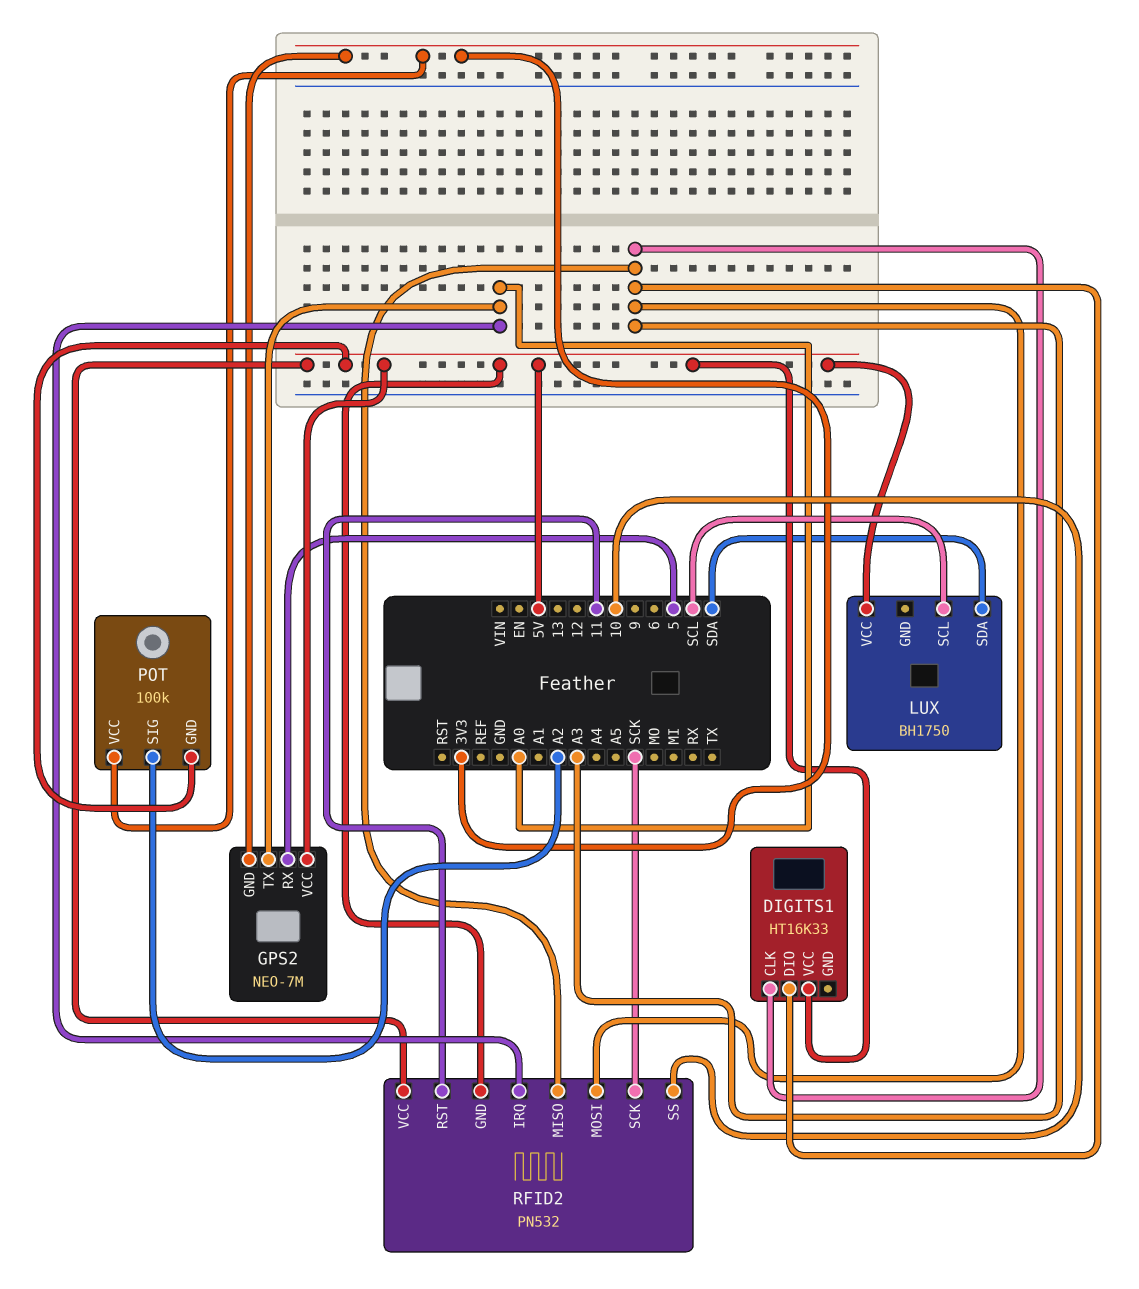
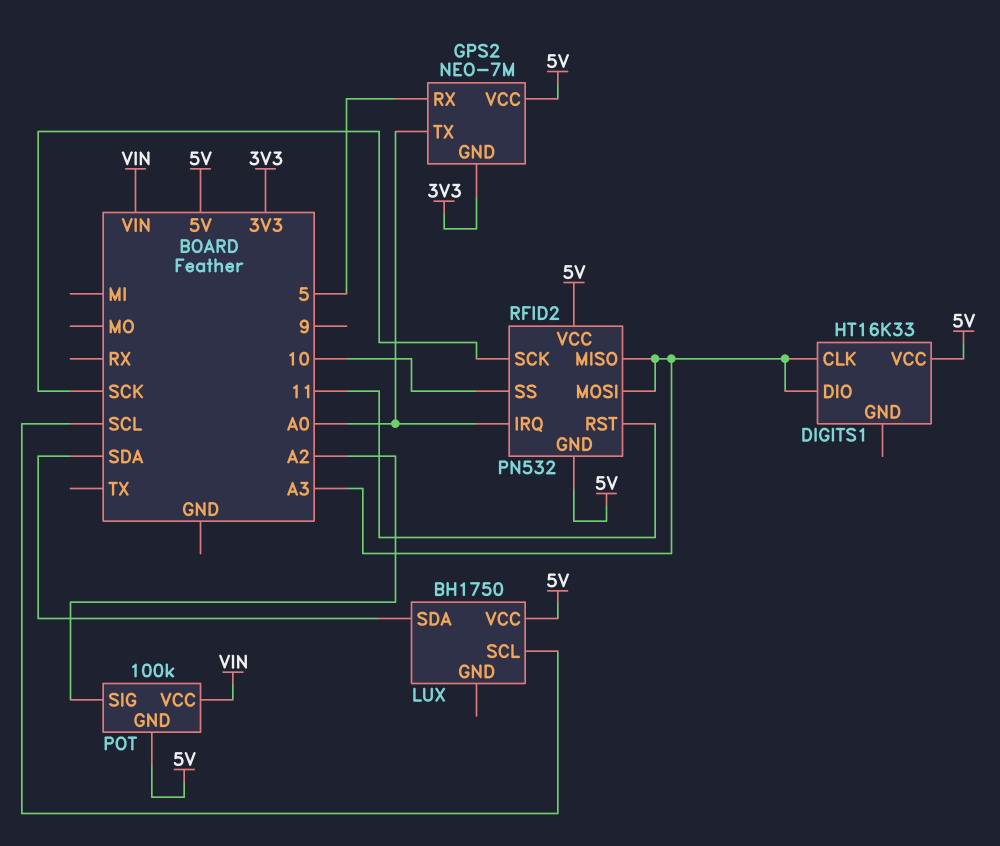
POT pin VCC: 3V3 -> VIN

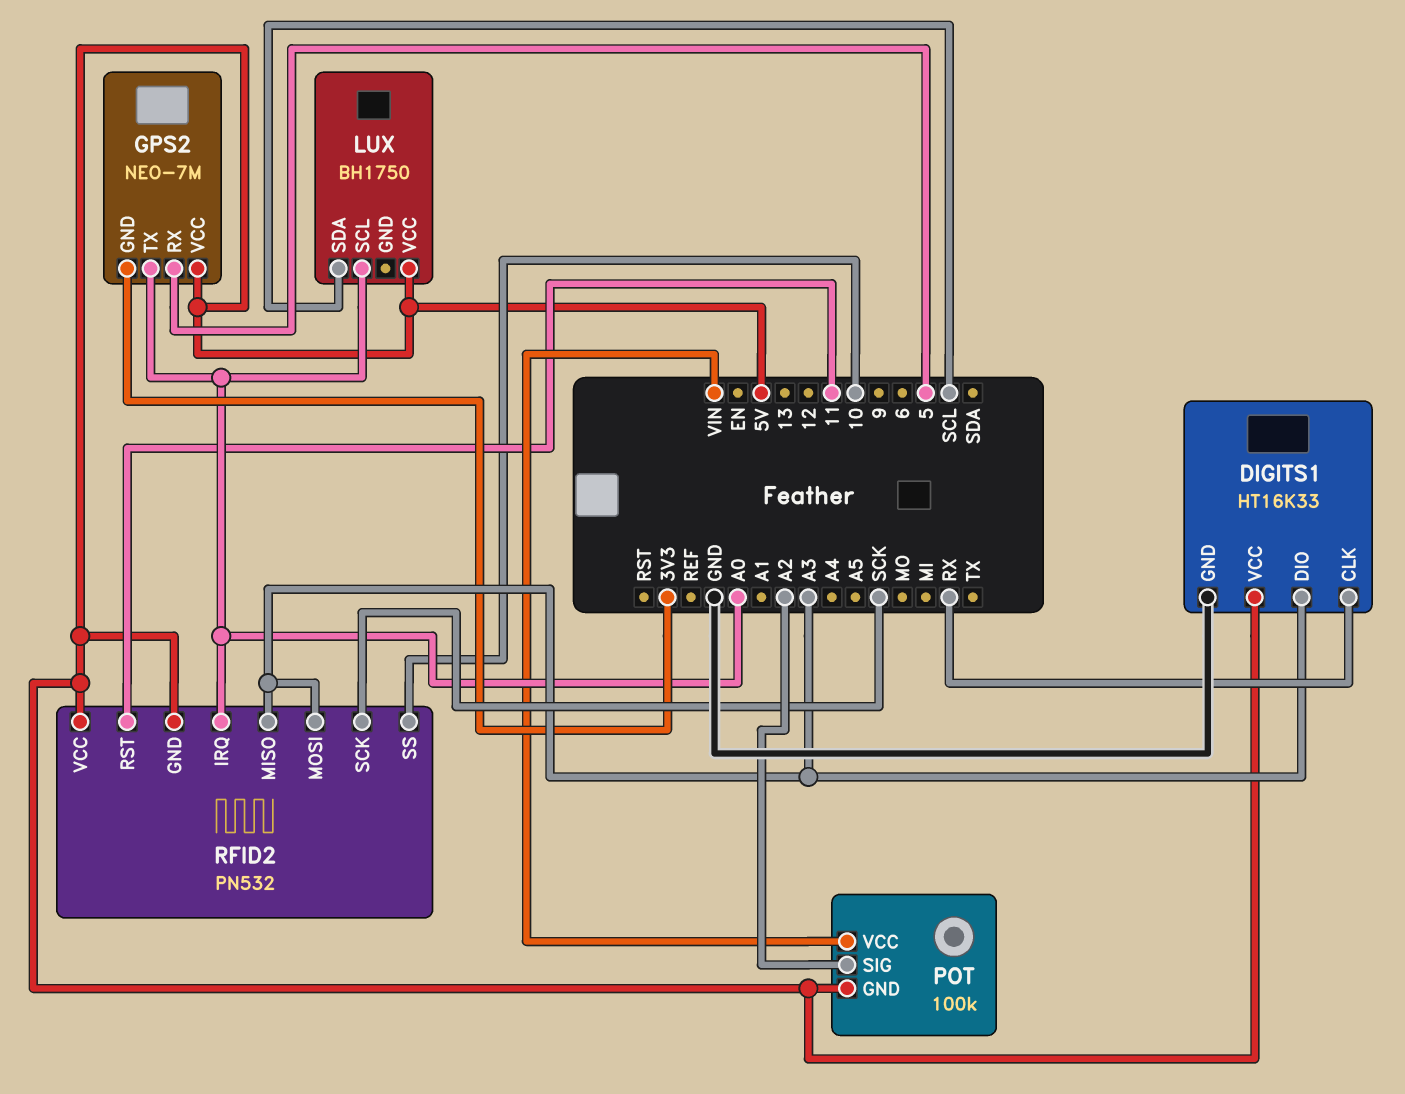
DIGITS1 pin CLK: A3 -> RX
DIGITS1 pin GND: none -> GND
LUX pin SCL: SCL -> A0
LUX pin SDA: SDA -> SCL

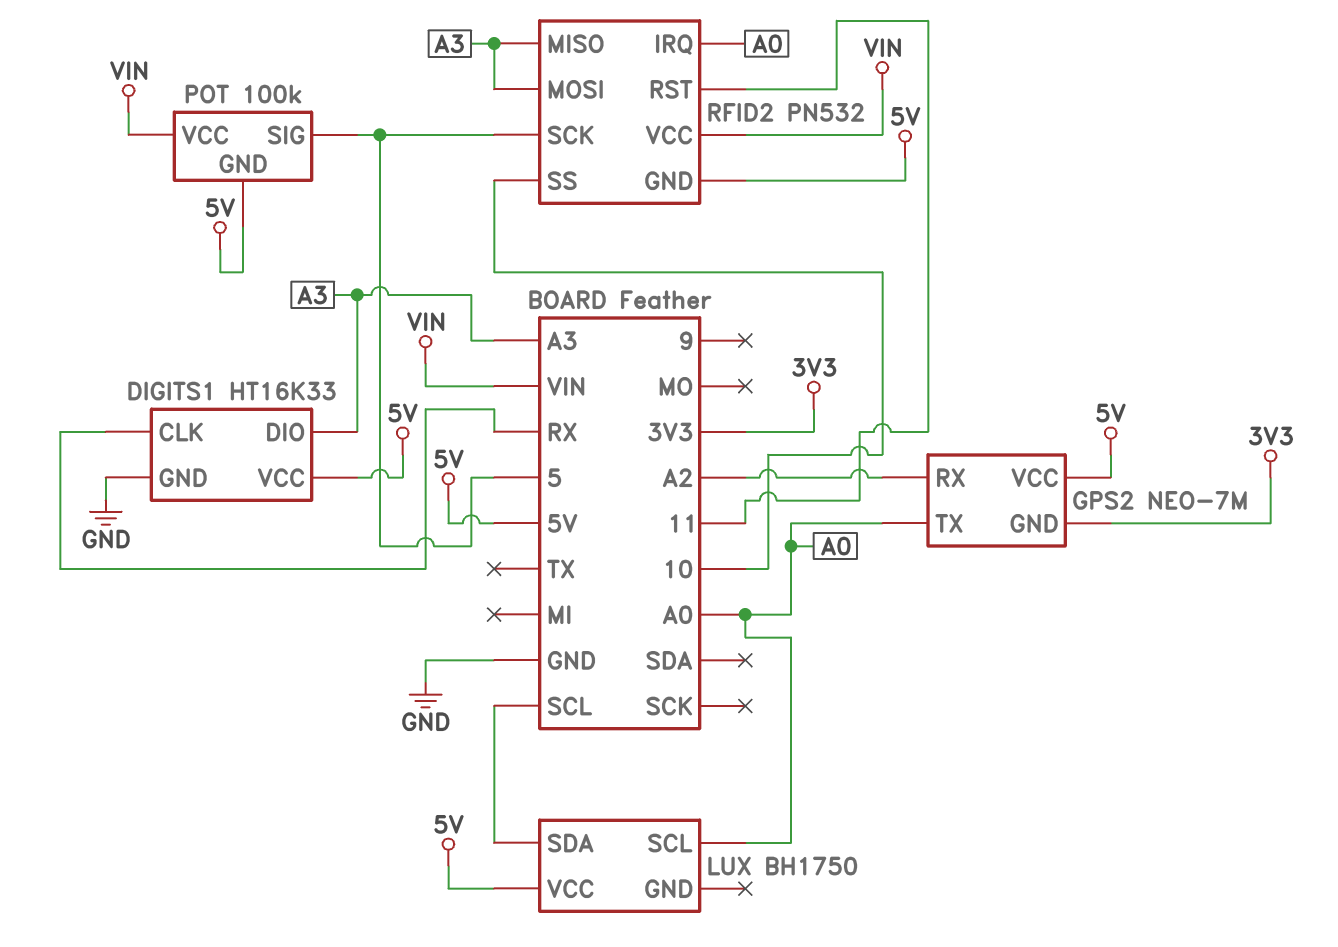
GPS2 pin RX: 5 -> A2
POT pin SIG: A2 -> 5
RFID2 pin SCK: SCK -> 5
RFID2 pin VCC: 5V -> VIN

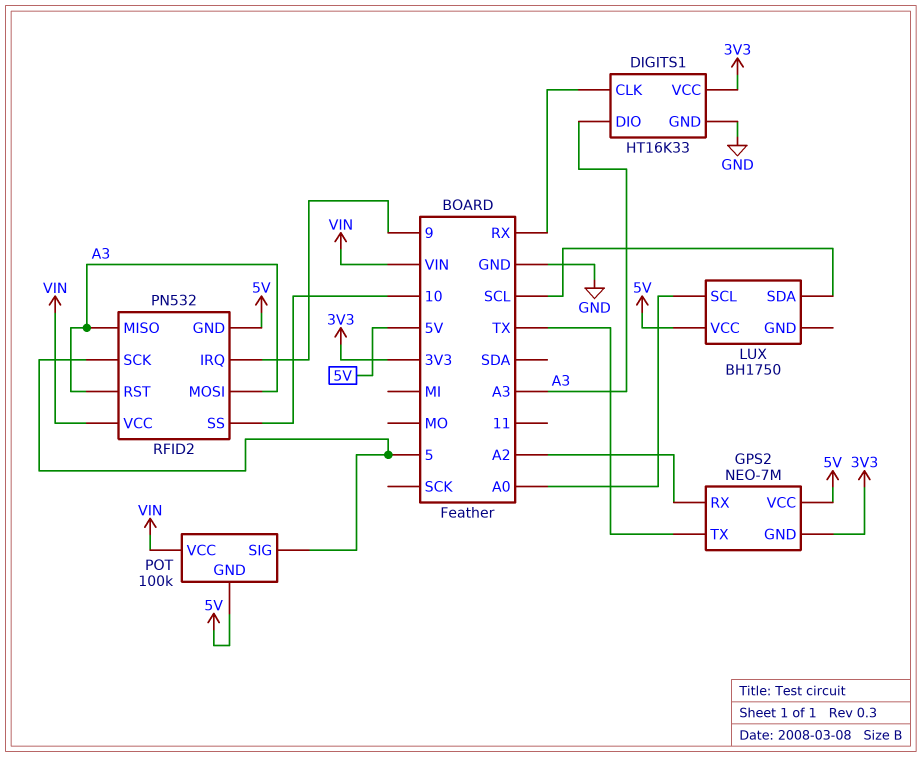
DIGITS1 pin VCC: 5V -> 3V3
GPS2 pin TX: A0 -> TX
RFID2 pin IRQ: A0 -> 9
RFID2 pin RST: 11 -> A3

